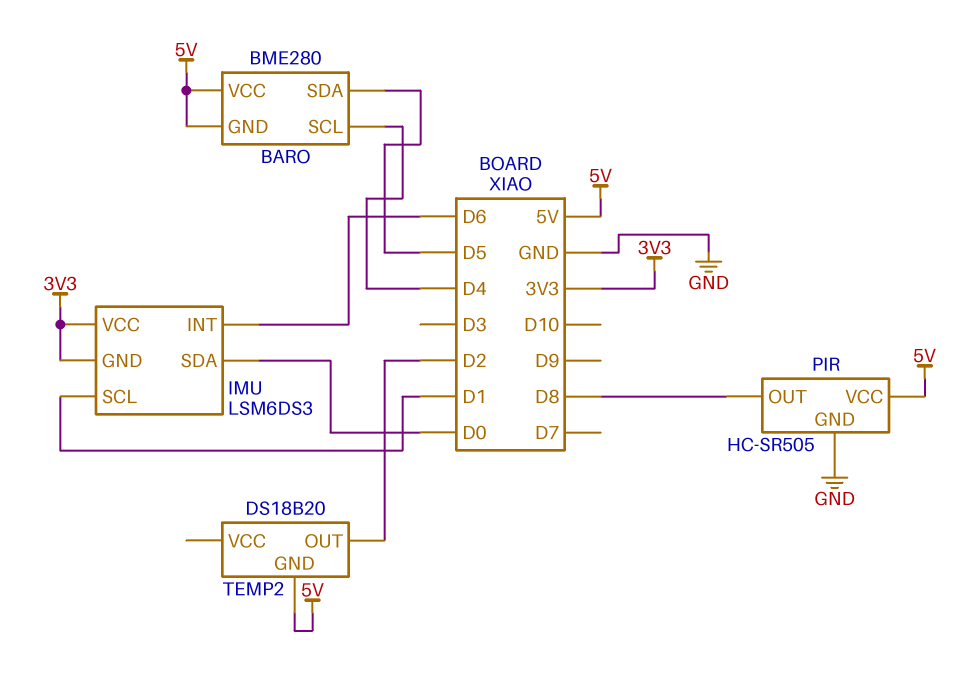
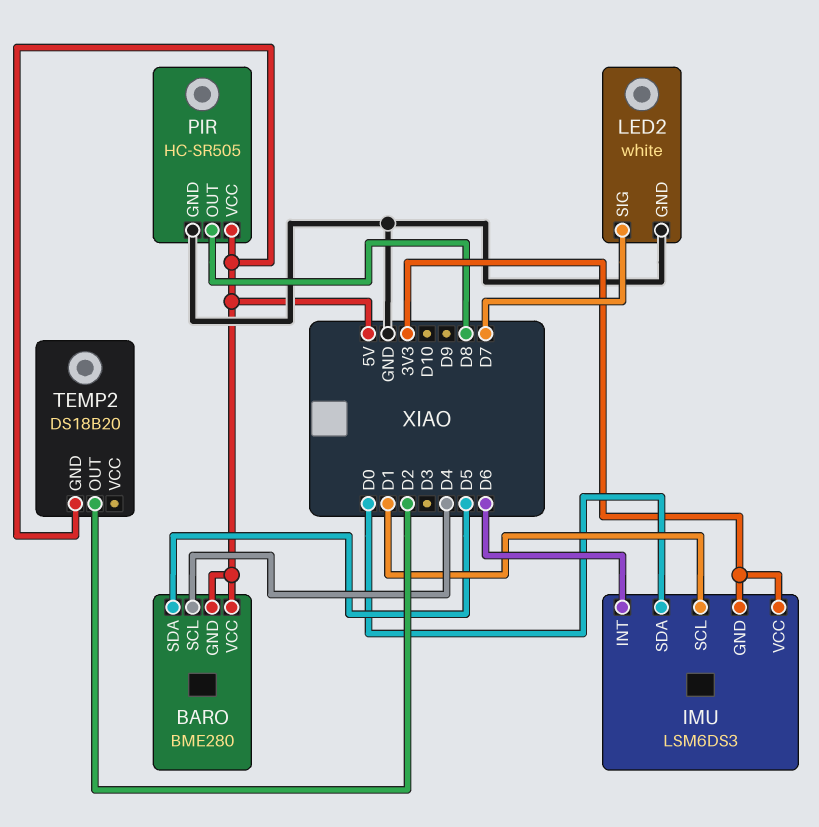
LED2: none -> white
LED2 pin GND: none -> GND
LED2 pin SIG: none -> D7

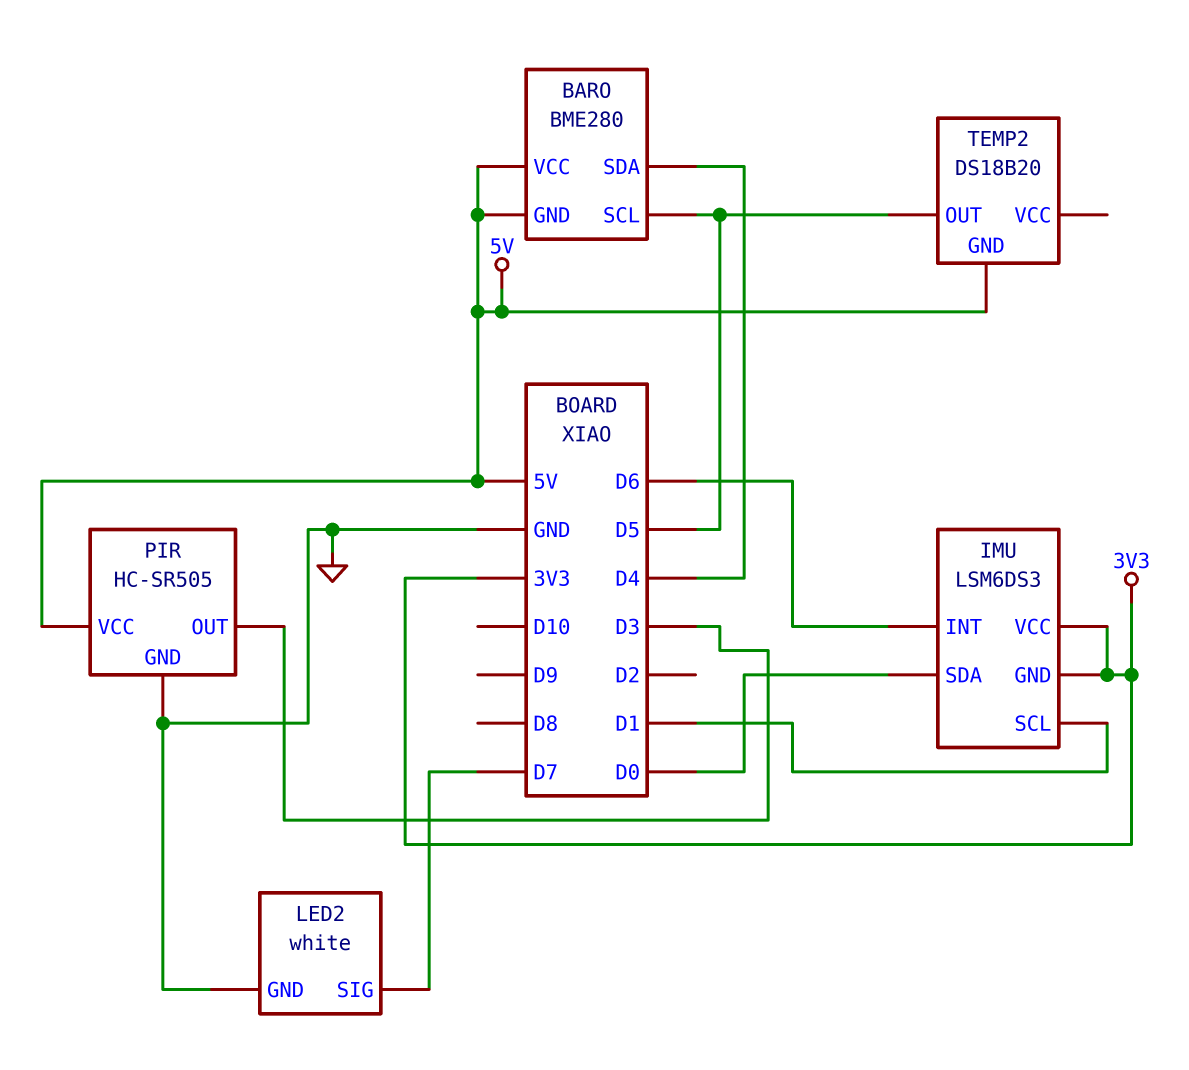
BARO pin SCL: D4 -> D5
BARO pin SDA: D5 -> D4
PIR pin OUT: D8 -> D3
TEMP2 pin OUT: D2 -> D5

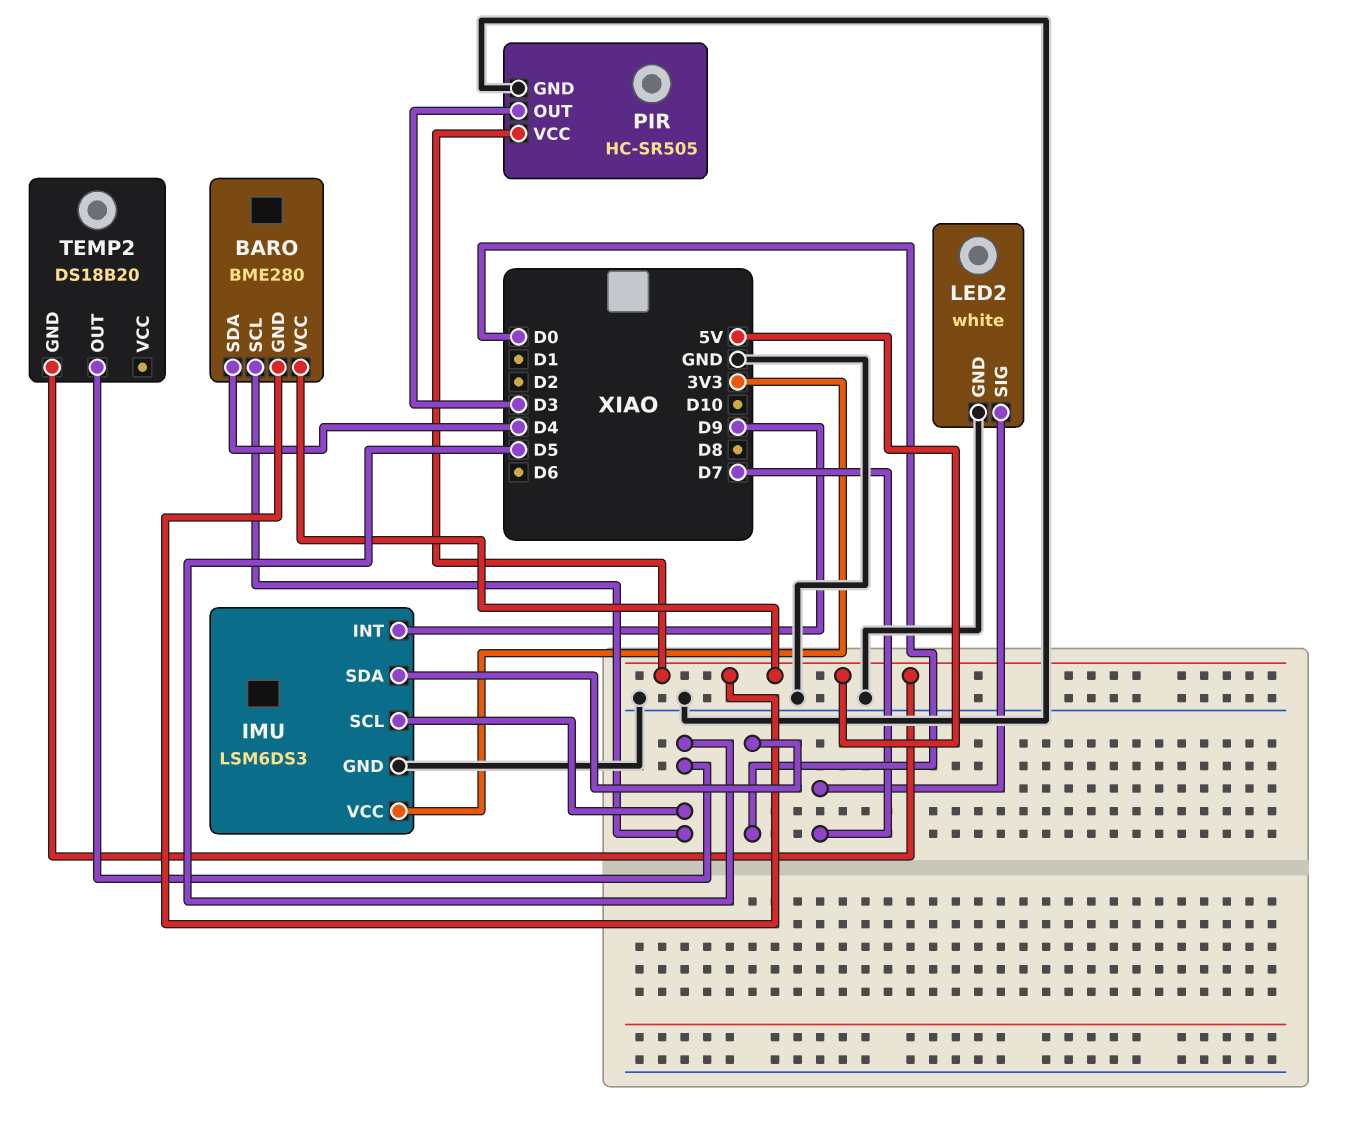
IMU pin GND: 3V3 -> GND
IMU pin INT: D6 -> D9
IMU pin SCL: D1 -> D5

